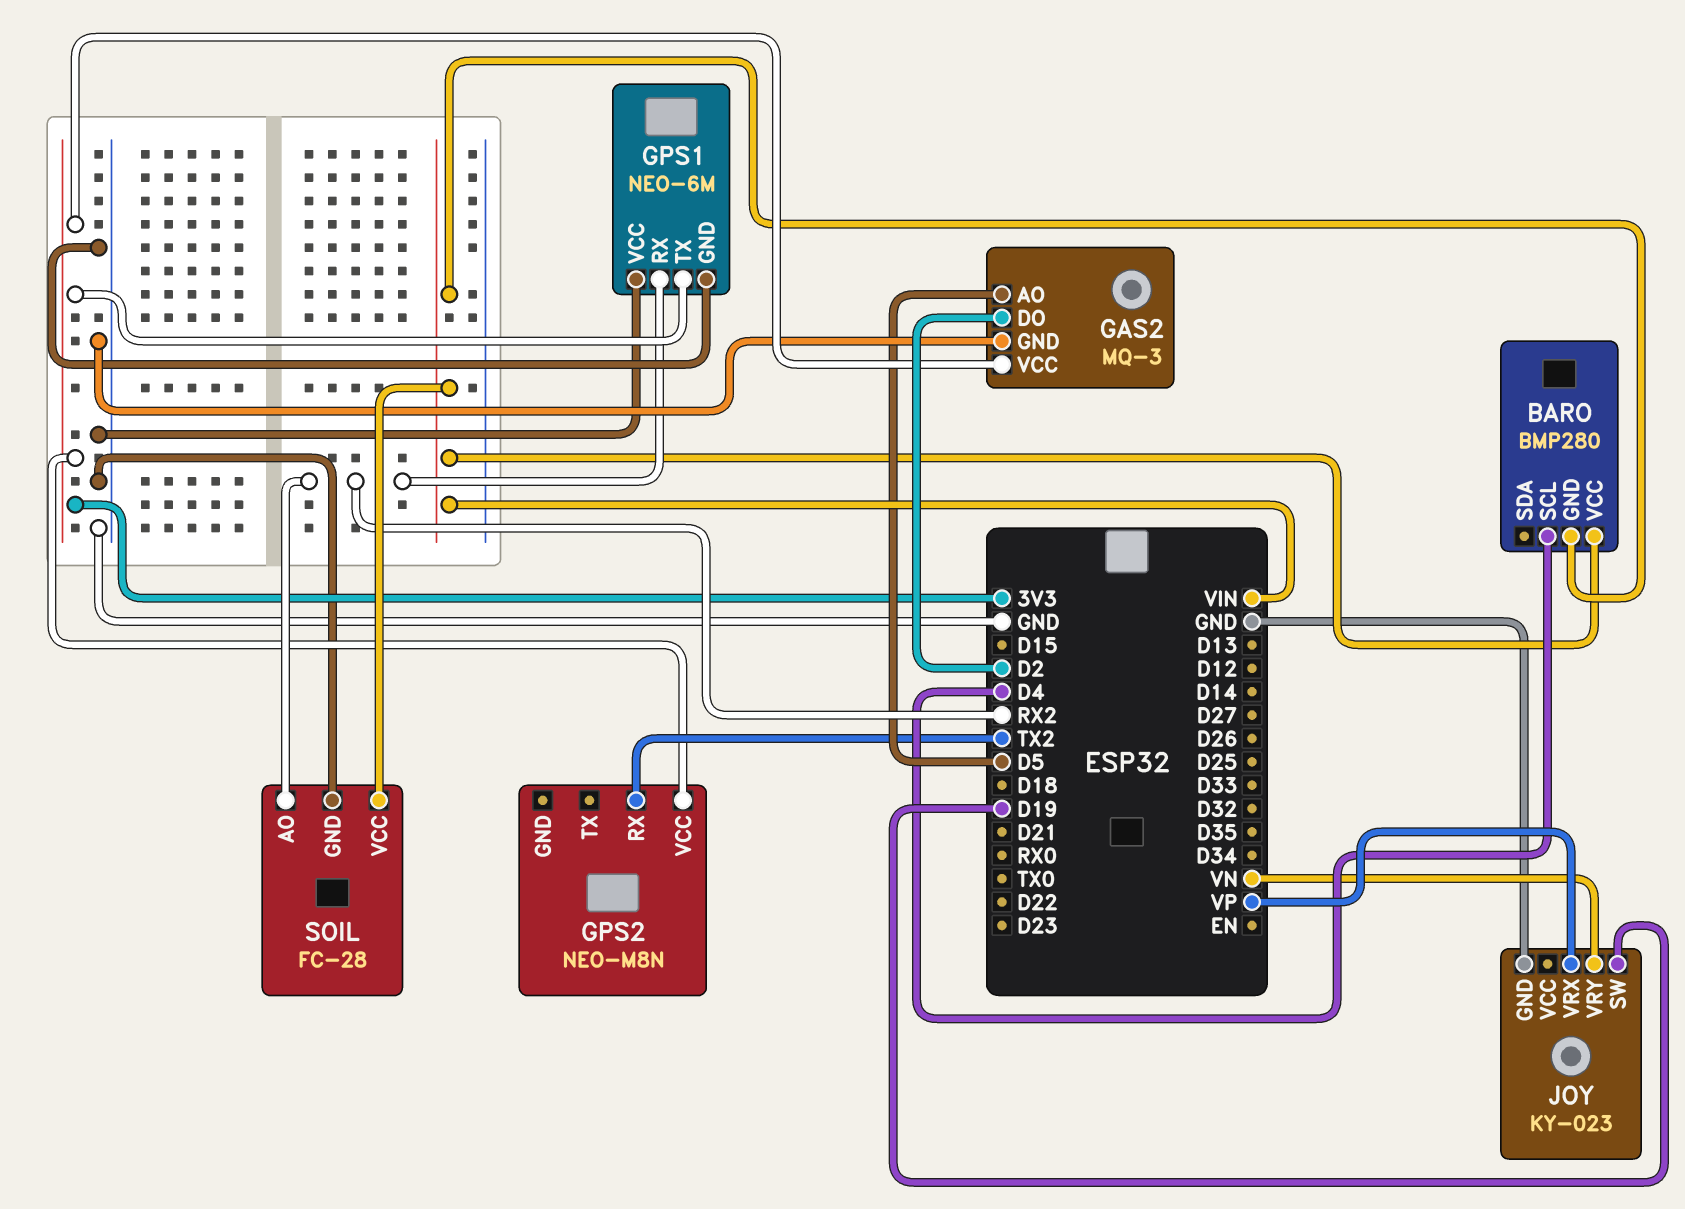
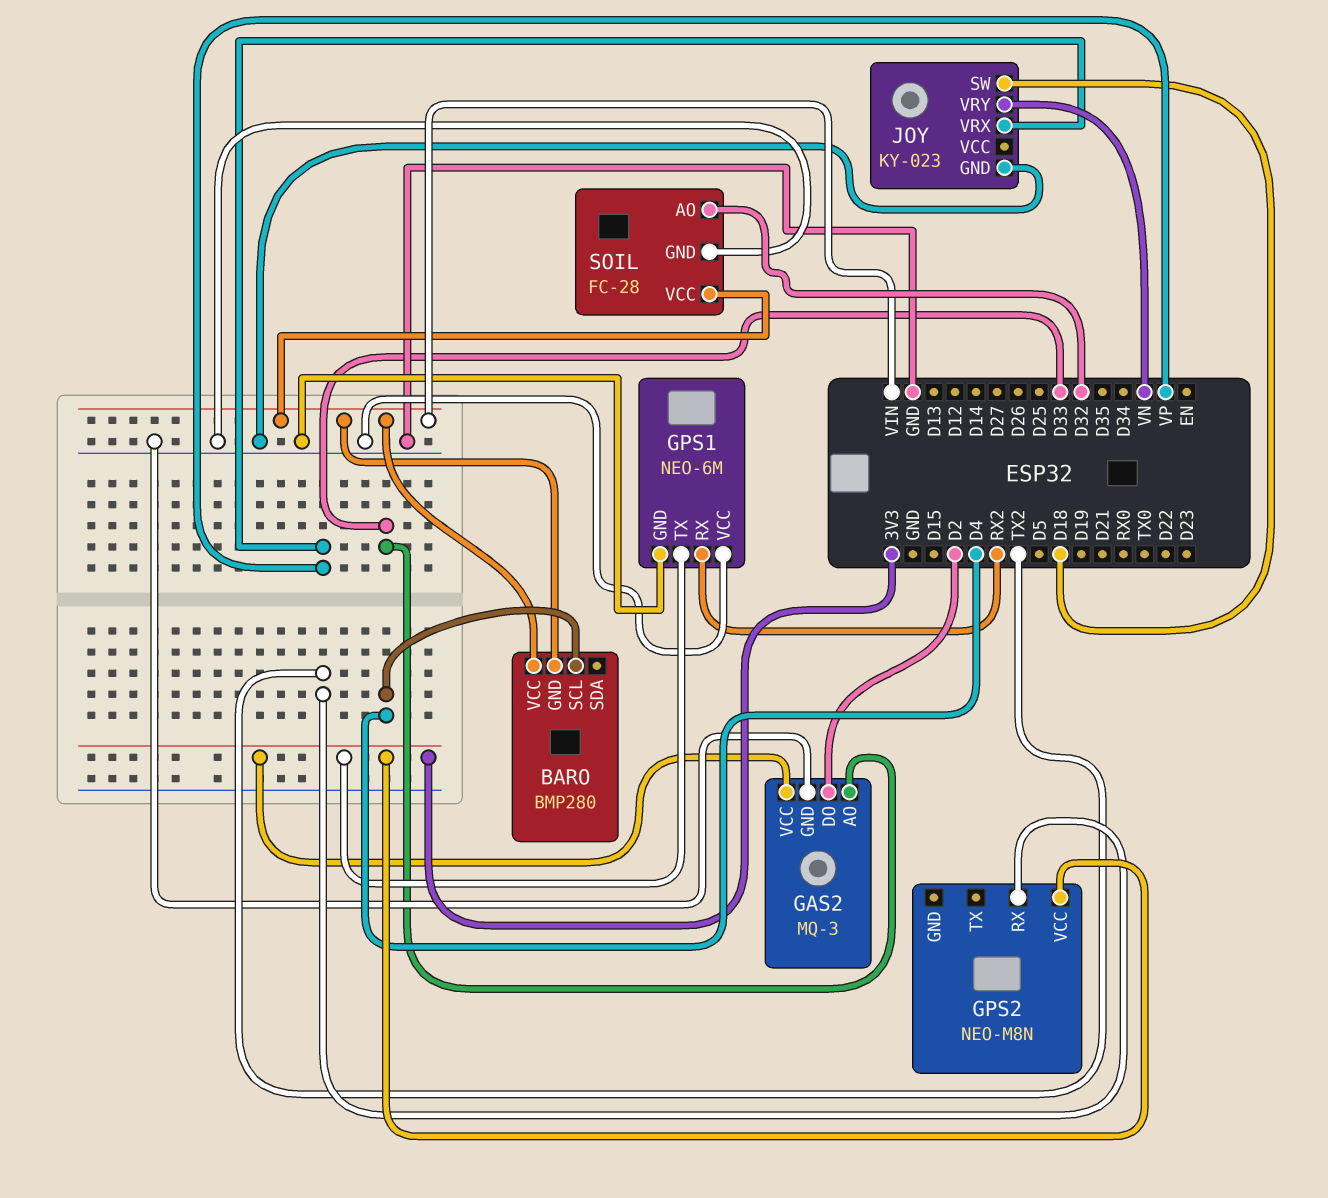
GAS2 pin AO: D5 -> D33
JOY pin SW: D19 -> D18
SOIL pin AO: RX2 -> D32

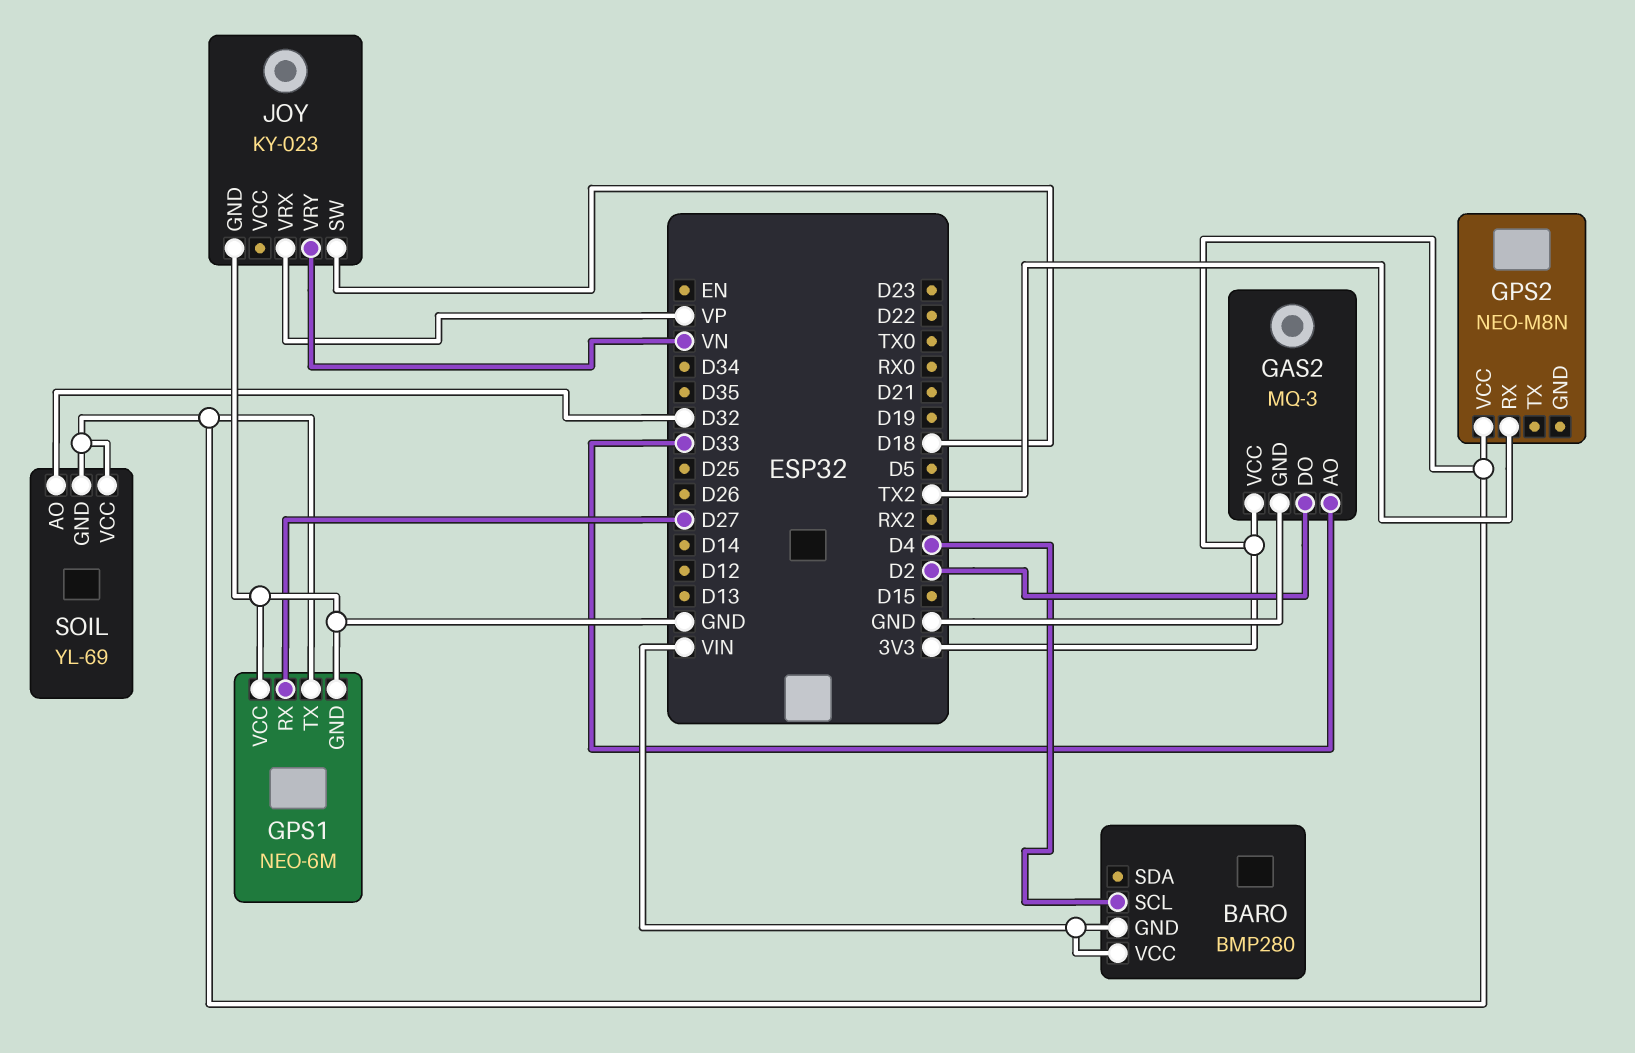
GPS1 pin RX: RX2 -> D27
SOIL: FC-28 -> YL-69
SOIL pin GND: GND -> 3V3
SOIL pin VCC: VIN -> 3V3

